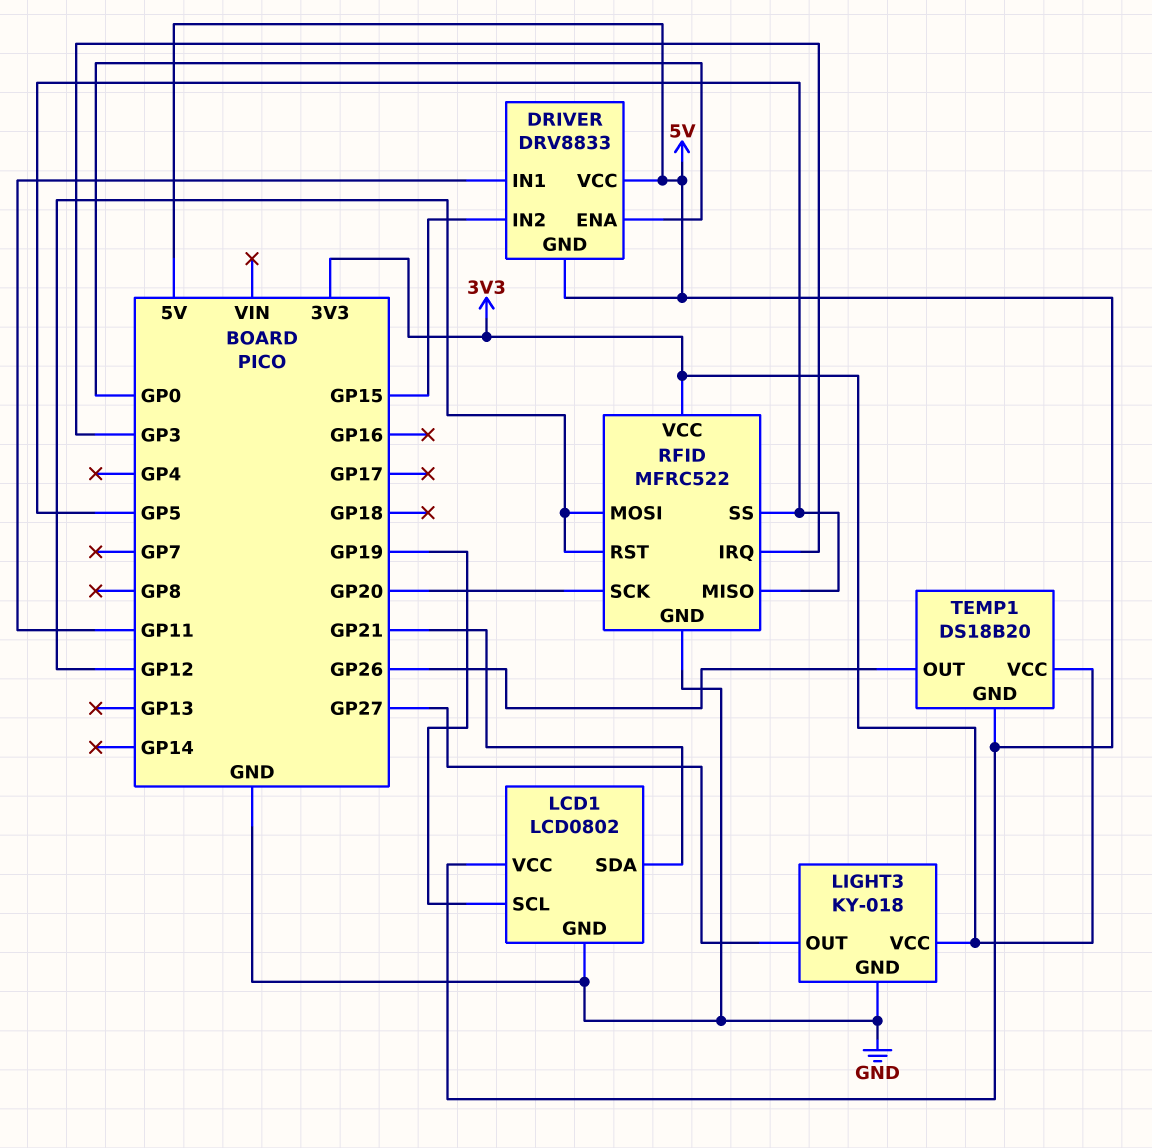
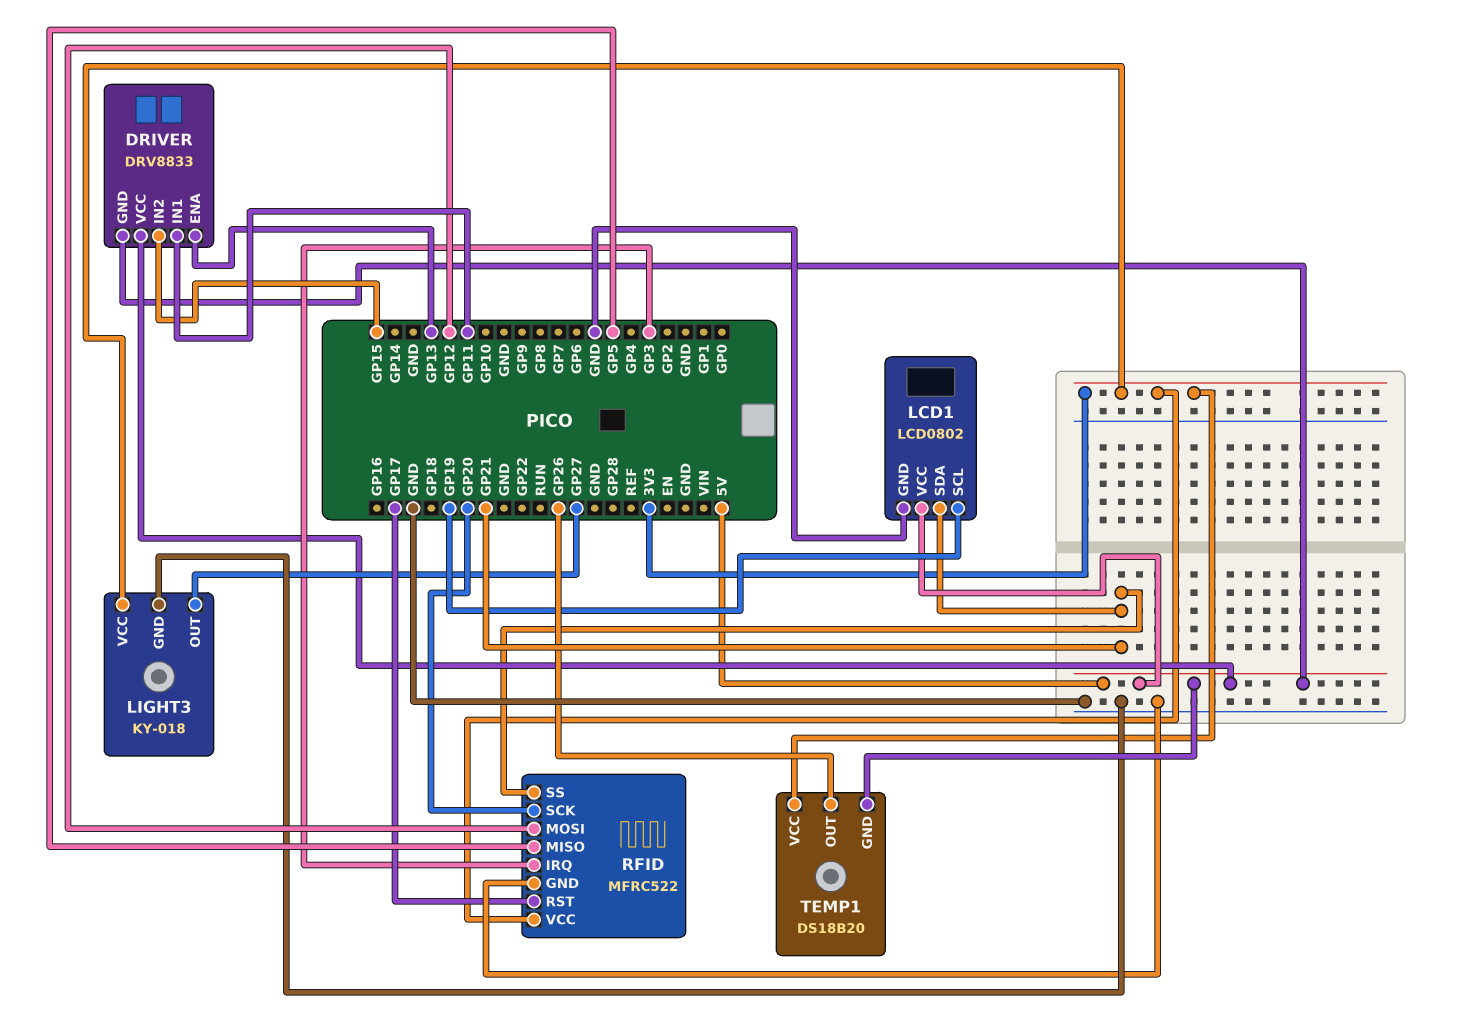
DRIVER pin ENA: GP0 -> GP13
RFID pin RST: GP12 -> GP17
RFID pin SS: GP5 -> GP21

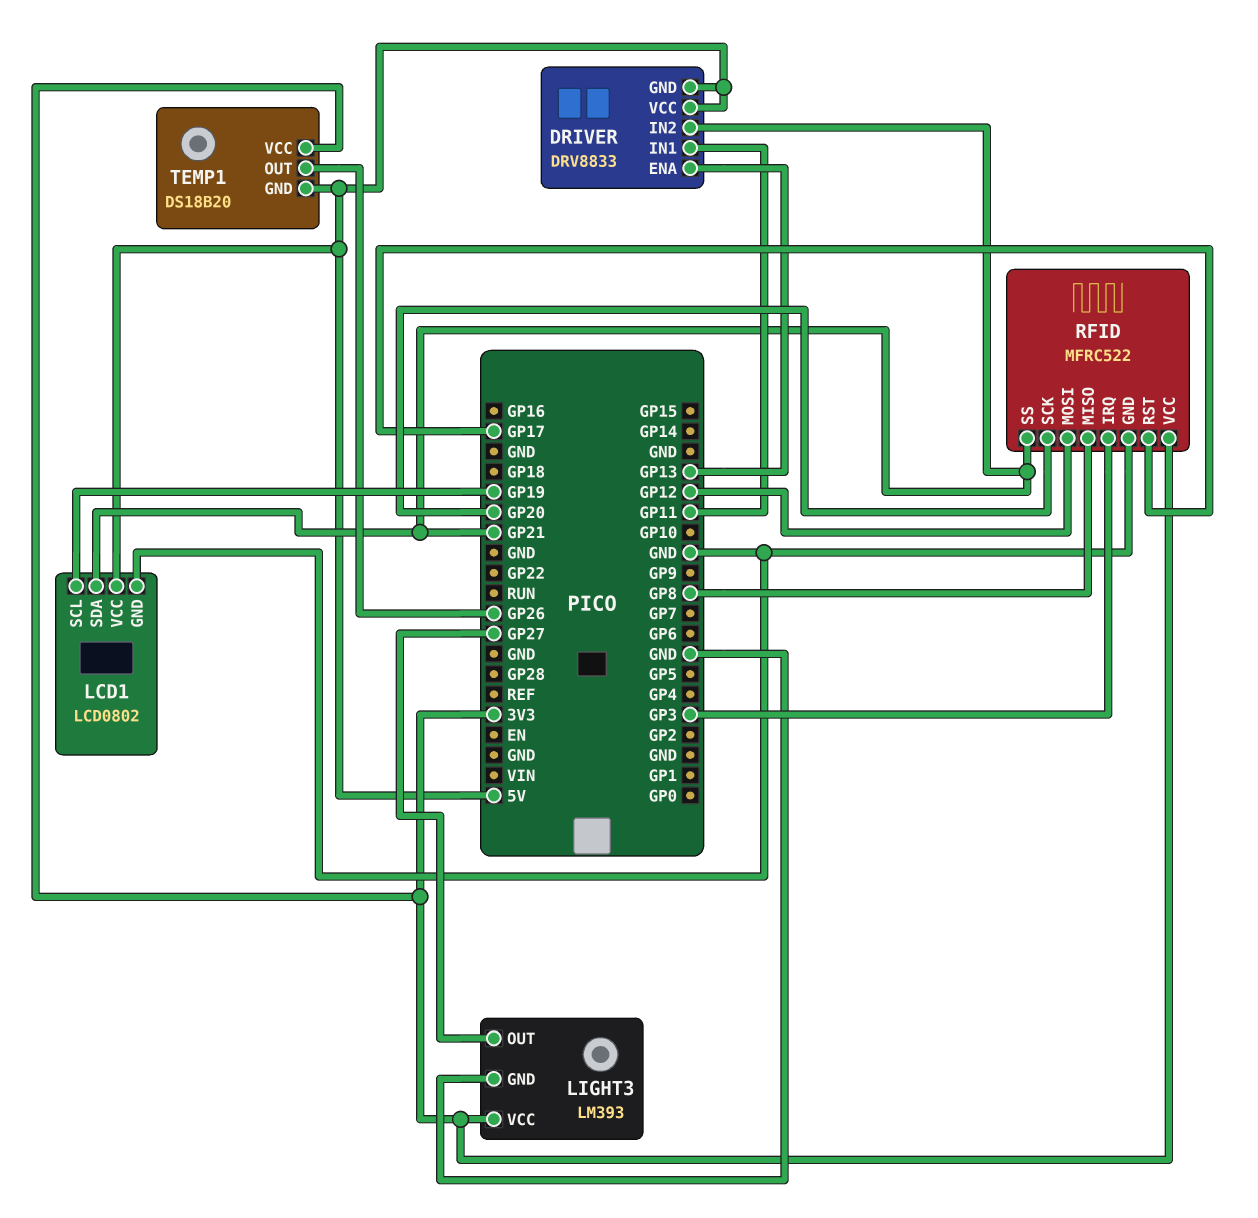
DRIVER pin IN2: GP15 -> GP21
LIGHT3: KY-018 -> LM393
RFID pin MISO: GP5 -> GP8

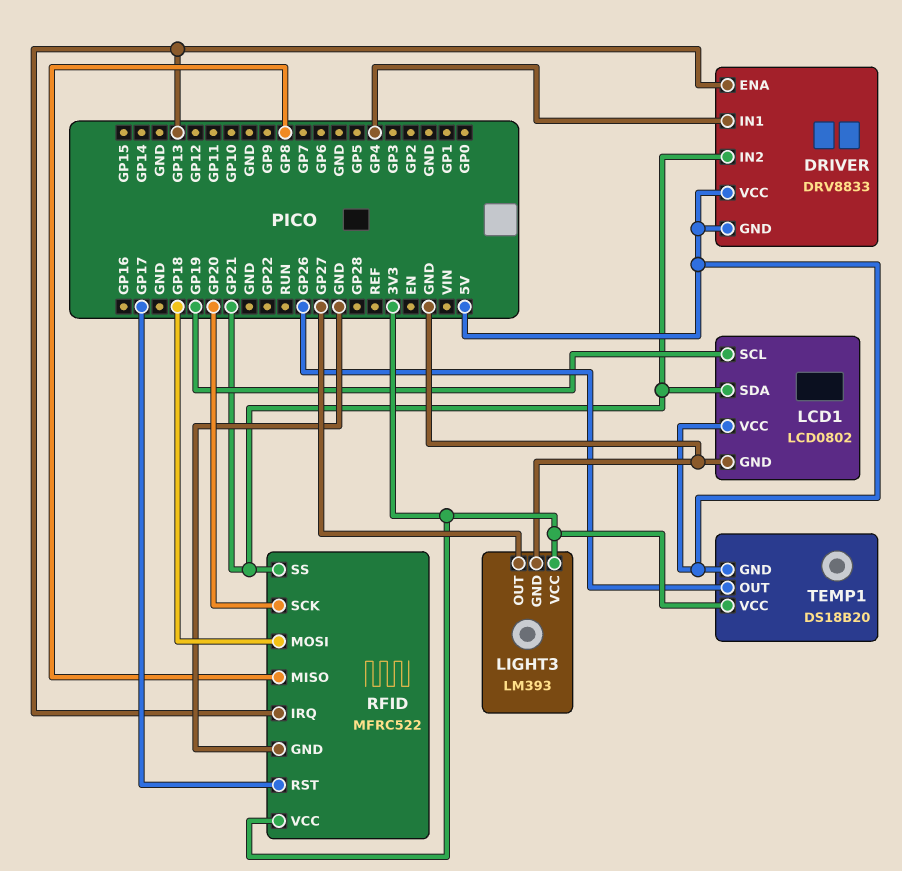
DRIVER pin IN1: GP11 -> GP4
RFID pin IRQ: GP3 -> GP13
RFID pin MOSI: GP12 -> GP18

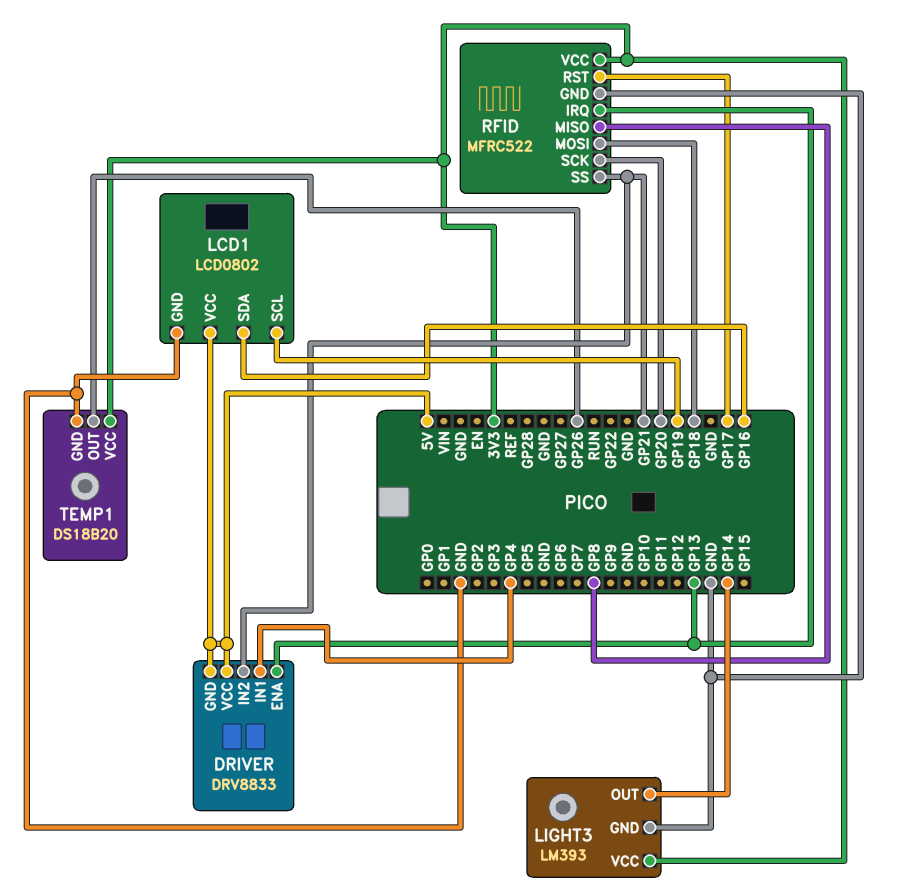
LCD1 pin SDA: GP21 -> GP16
LIGHT3 pin OUT: GP27 -> GP14
TEMP1 pin GND: 5V -> GND

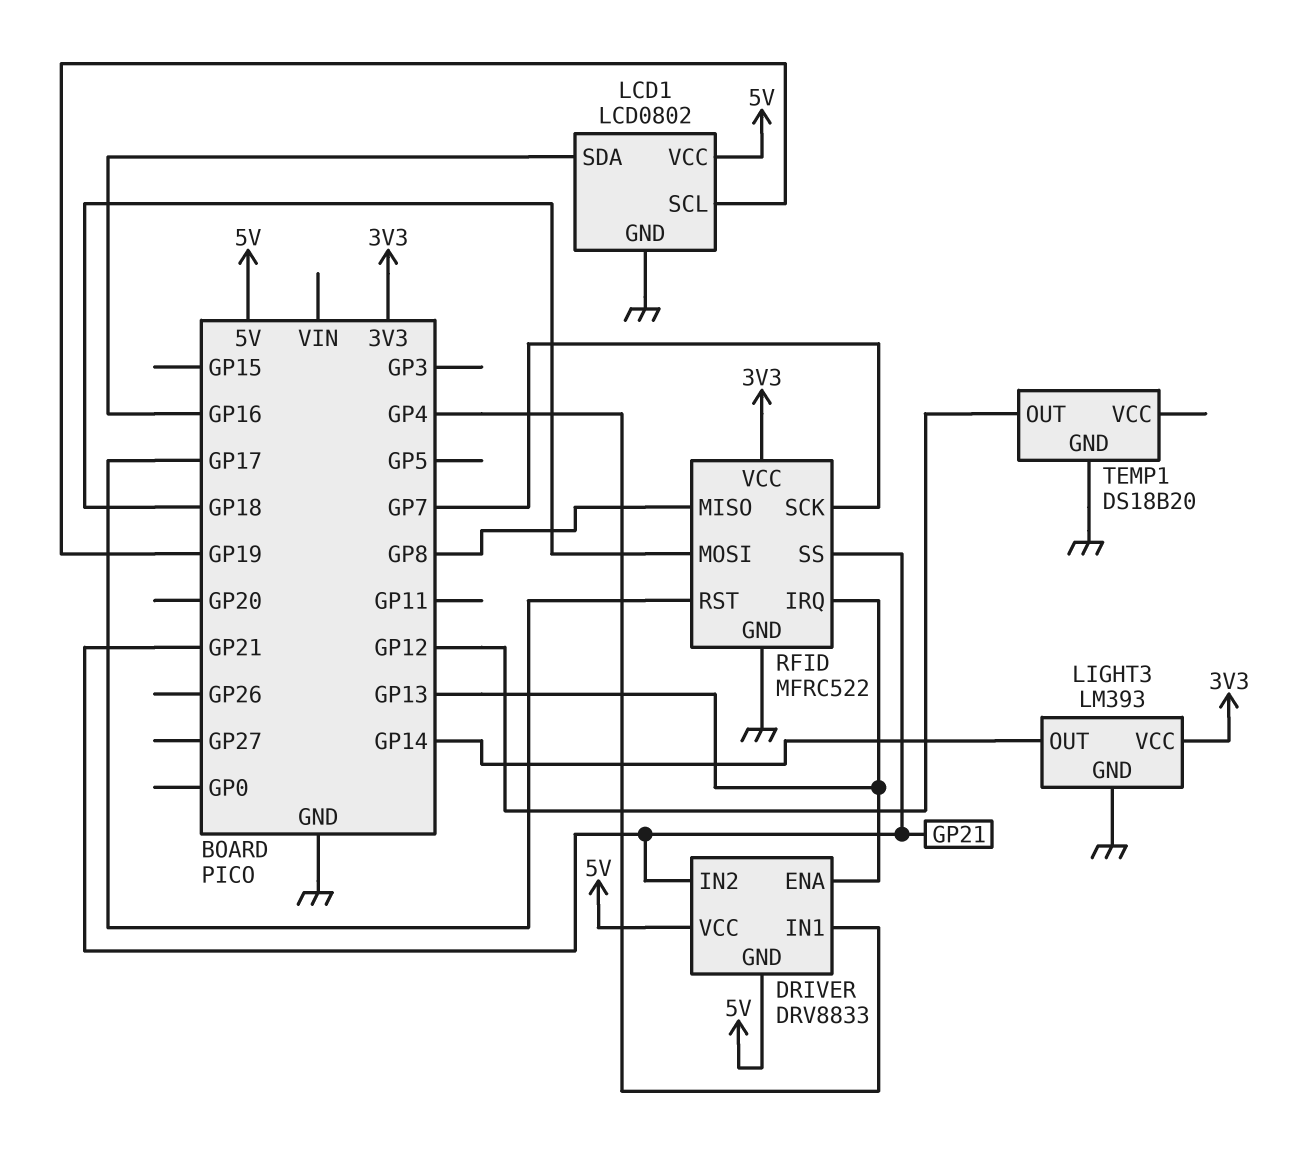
RFID pin SCK: GP20 -> GP7
TEMP1 pin OUT: GP26 -> GP12
TEMP1 pin VCC: 3V3 -> none

